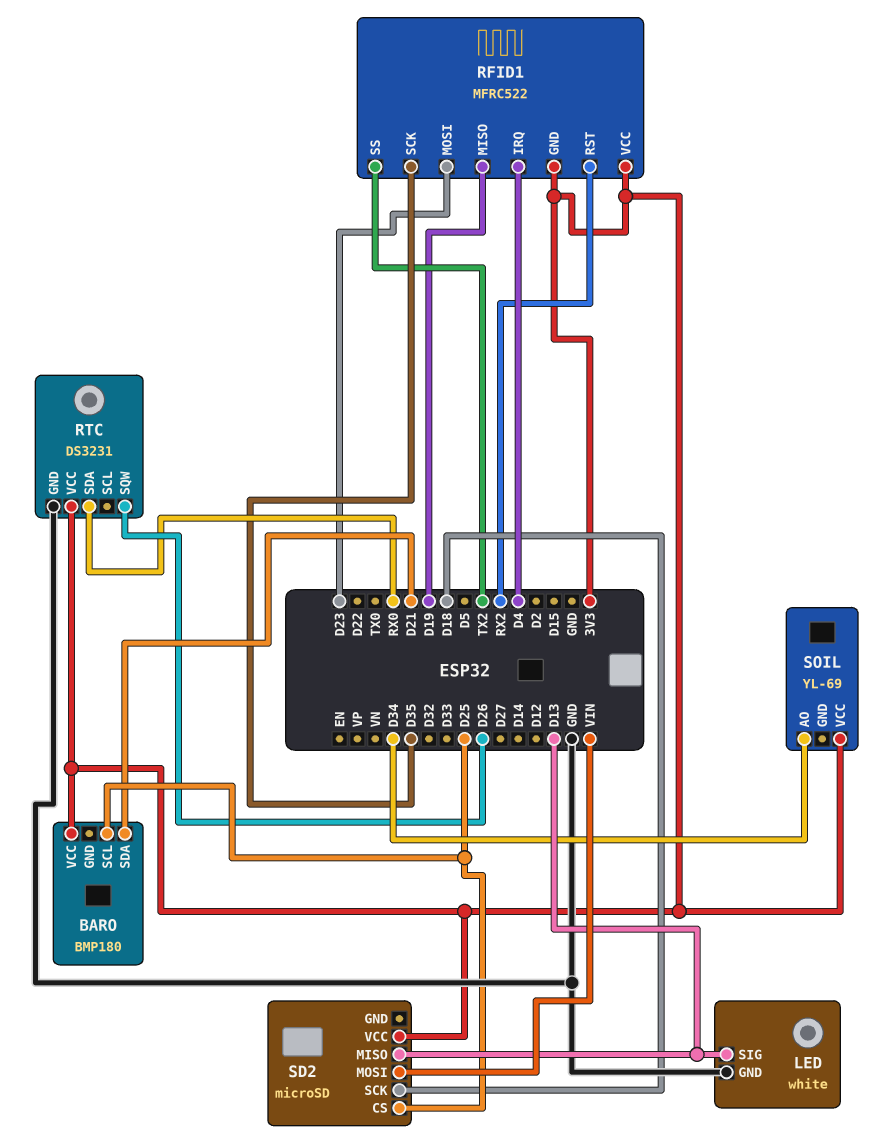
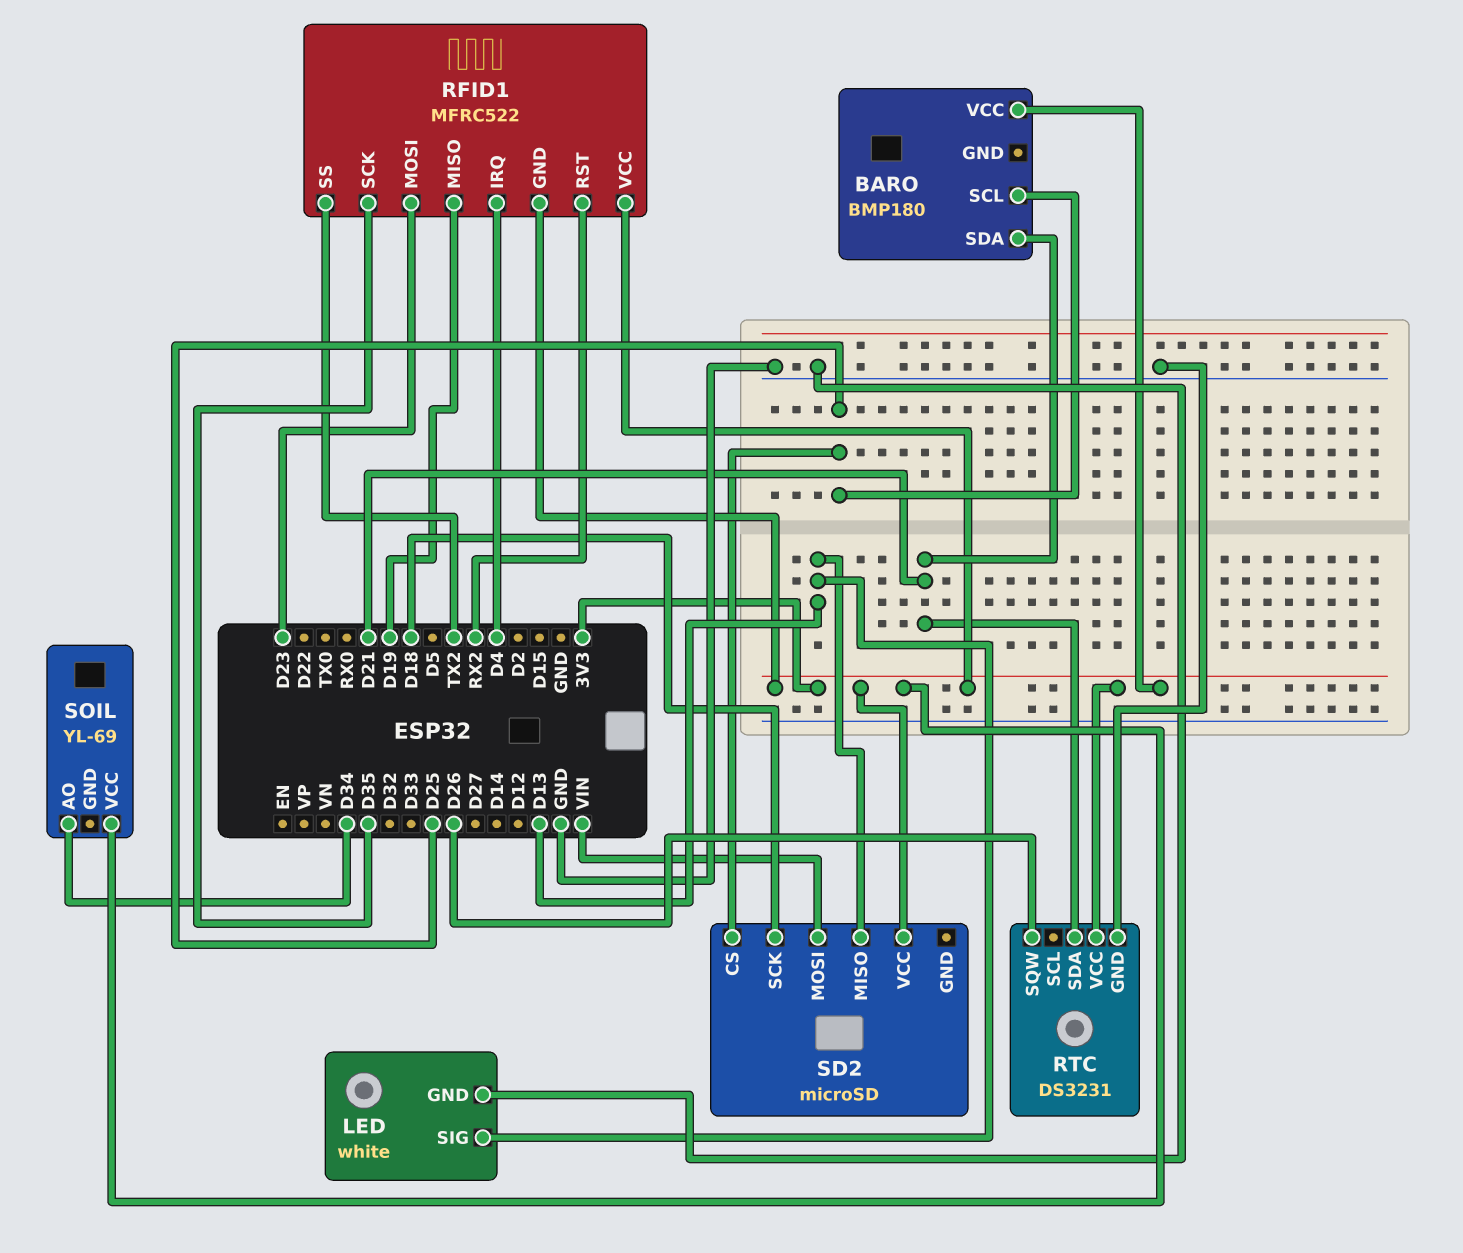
RTC pin SDA: RX0 -> D21

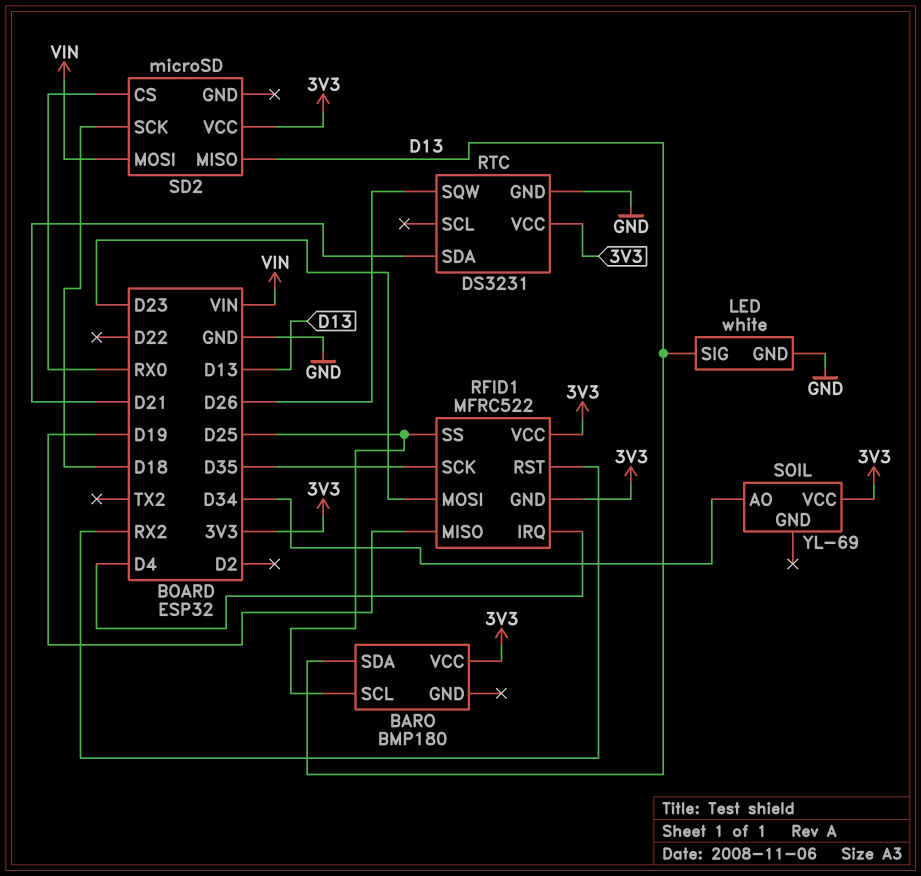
BARO pin SDA: D21 -> D13
RFID1 pin SS: TX2 -> D25
SD2 pin CS: D25 -> RX0

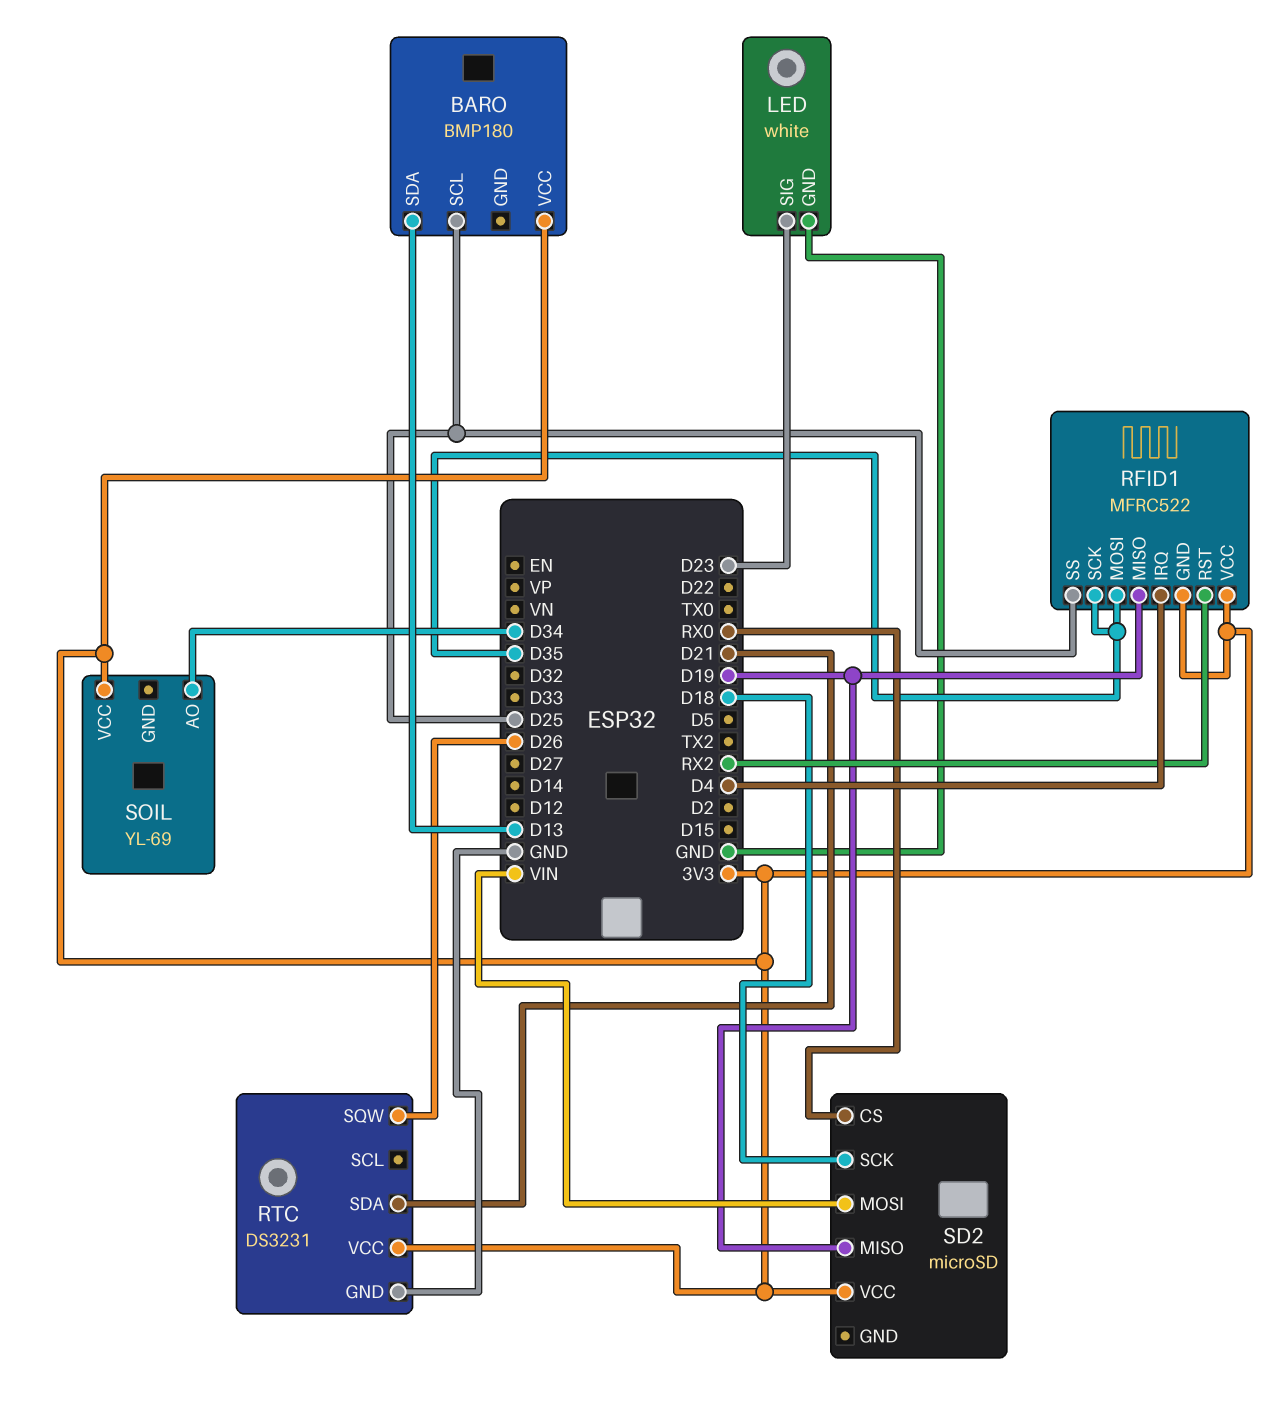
LED pin SIG: D13 -> D23
RFID1 pin MOSI: D23 -> D35
SD2 pin MISO: D13 -> D19

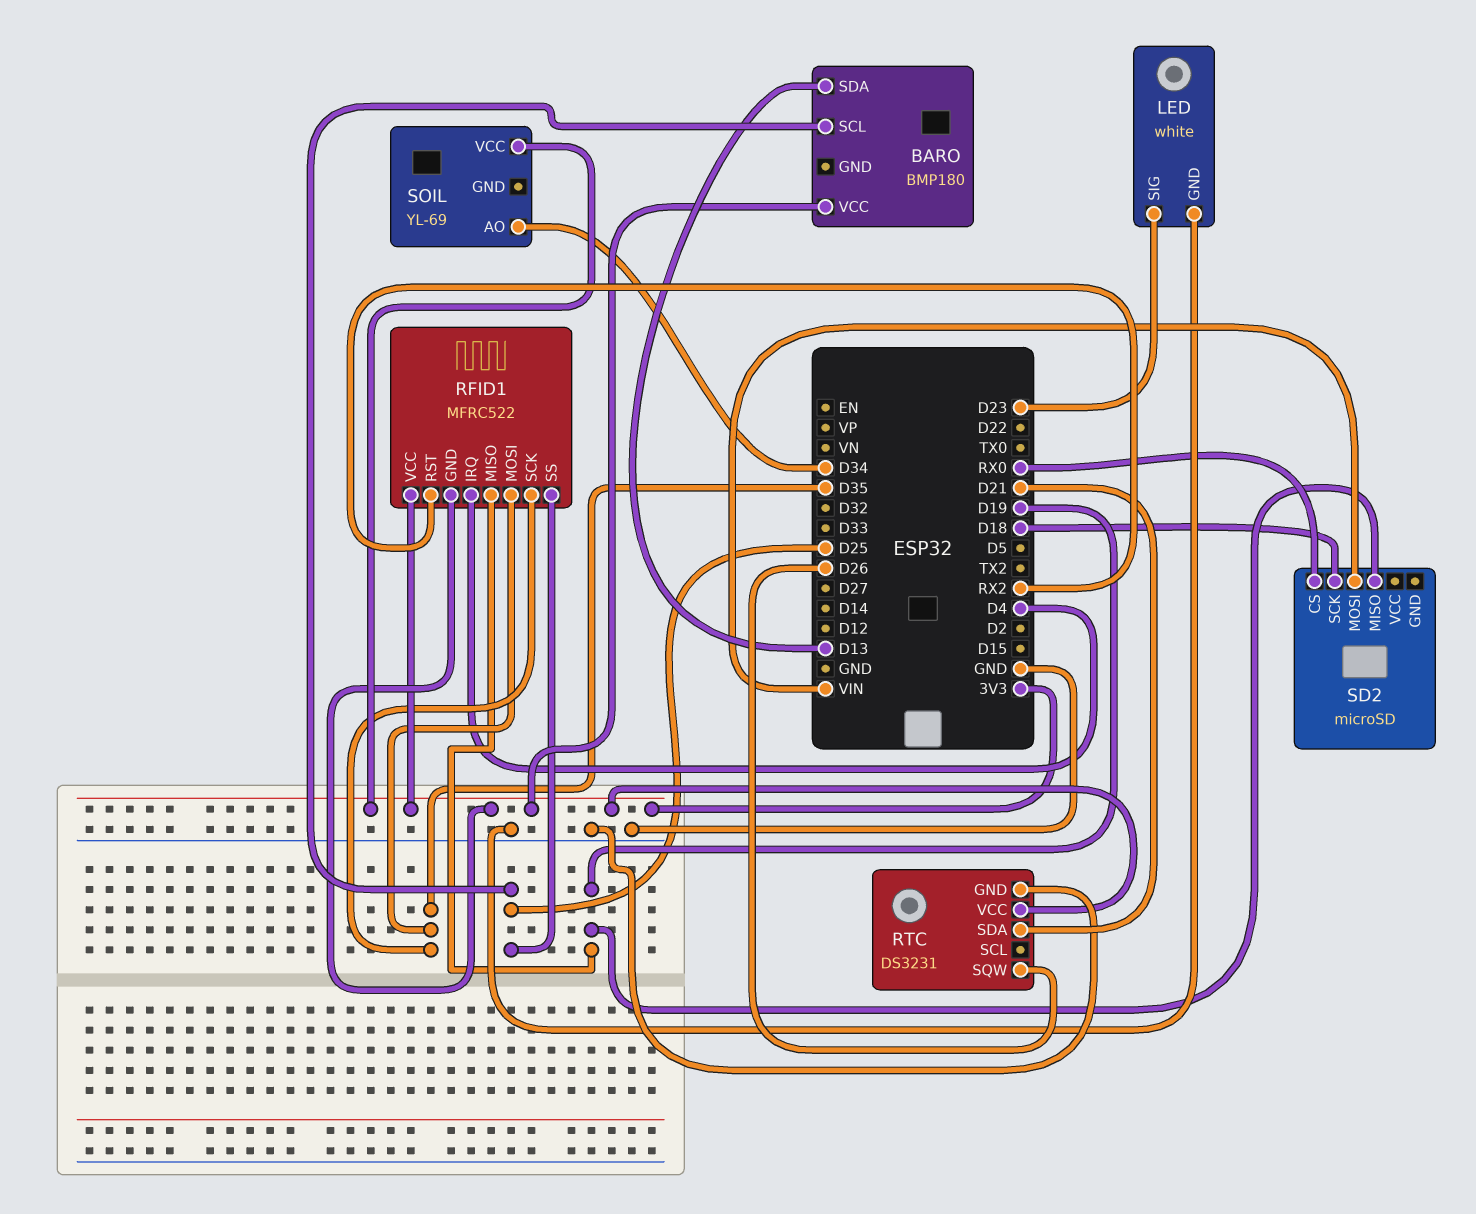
SD2 pin VCC: 3V3 -> none

